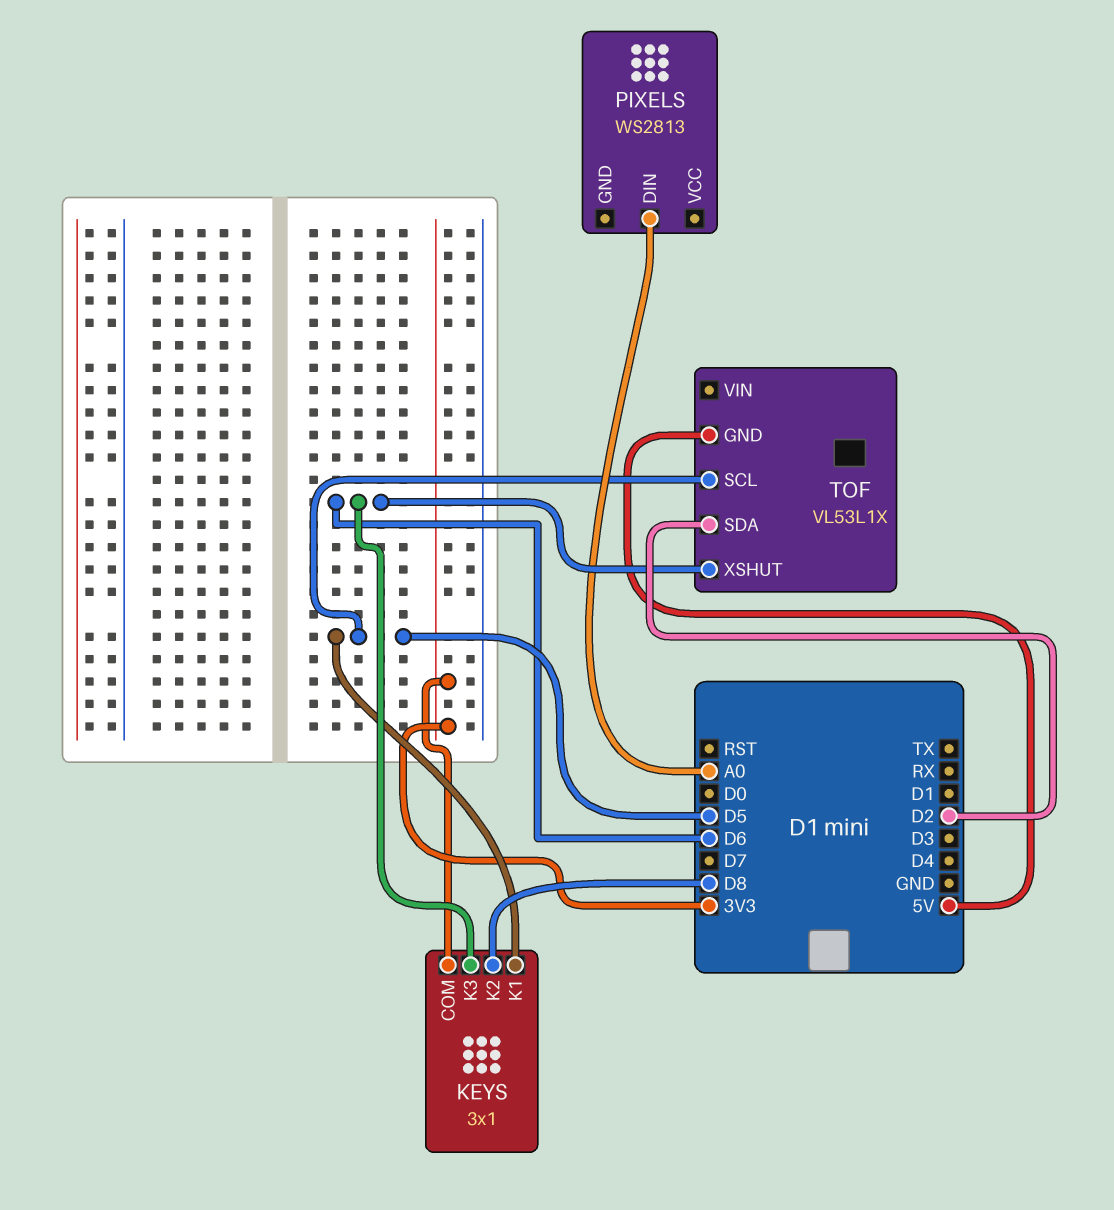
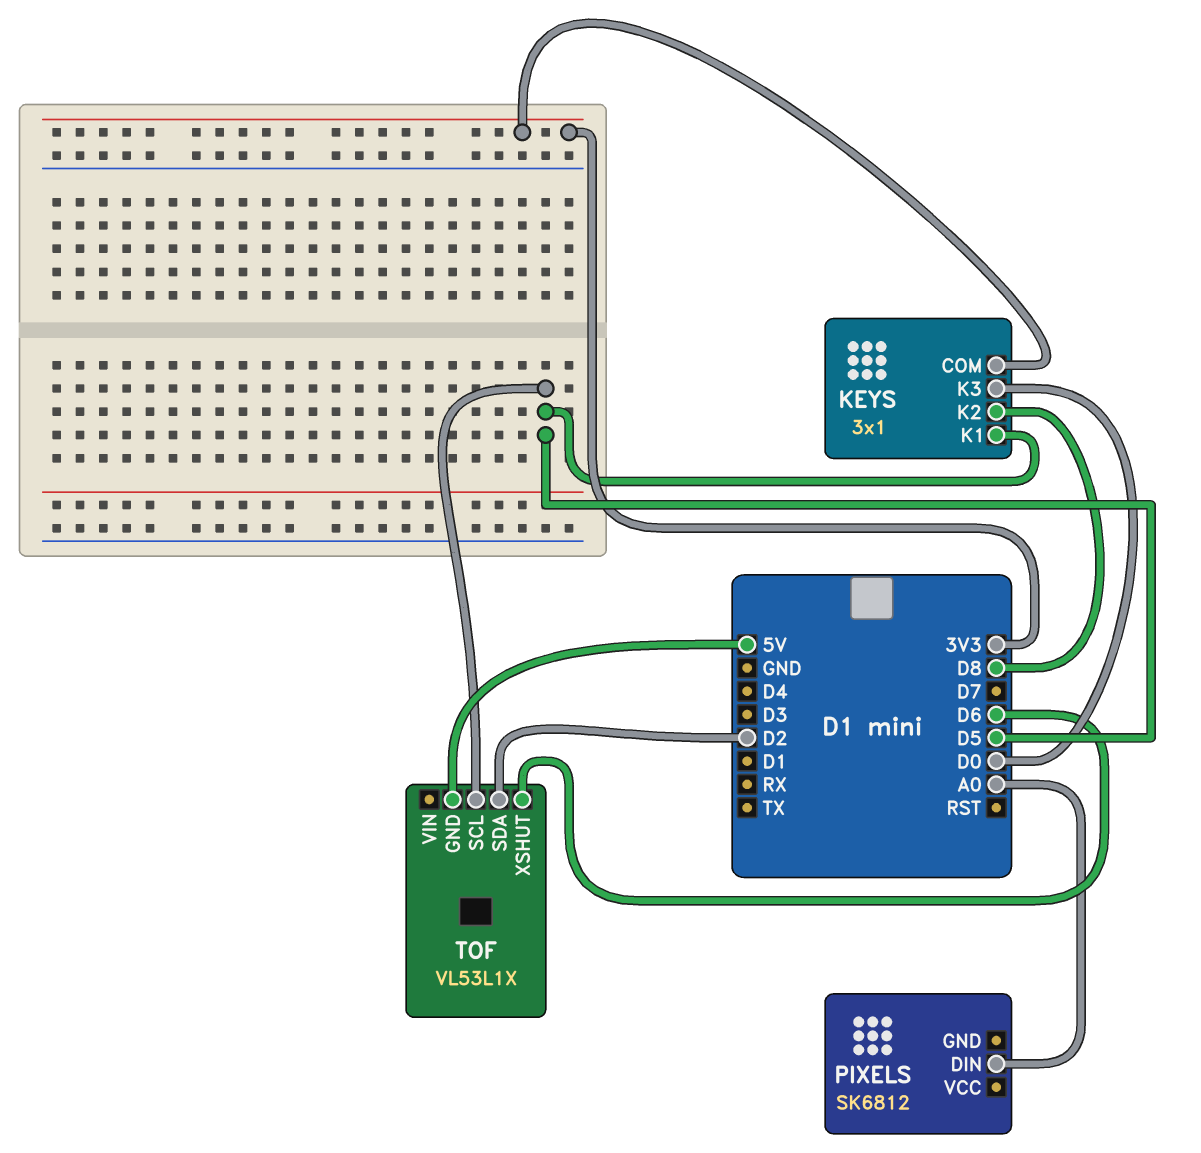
KEYS pin K3: D6 -> D0
PIXELS: WS2813 -> SK6812

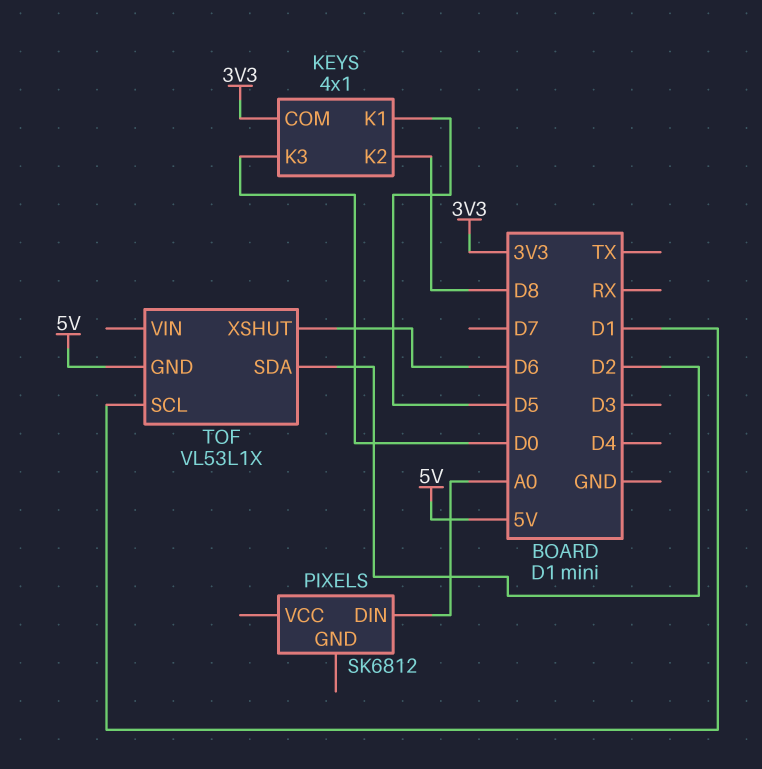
KEYS: 3x1 -> 4x1
TOF pin SCL: D5 -> D1

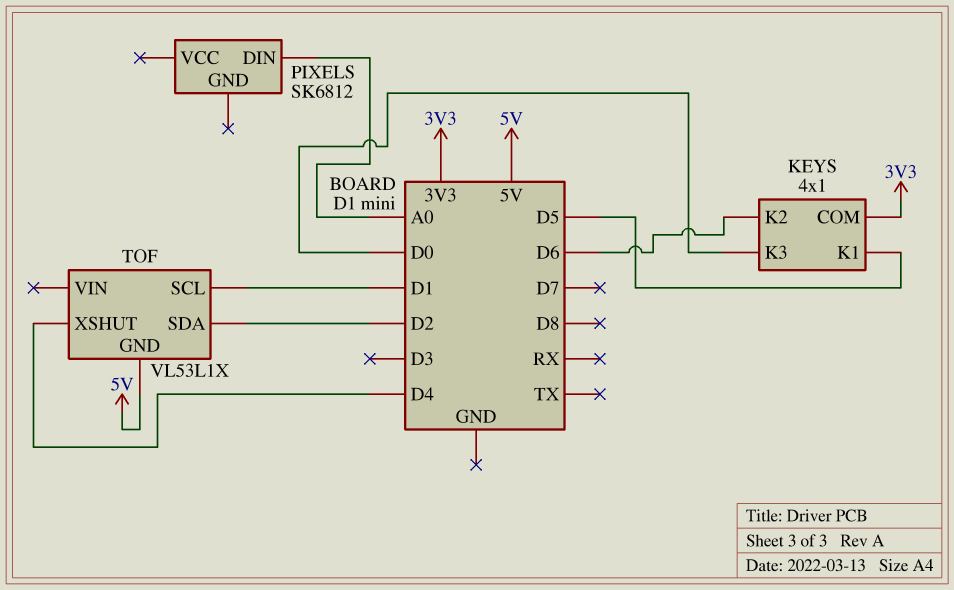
KEYS pin K2: D8 -> D6
TOF pin XSHUT: D6 -> D4

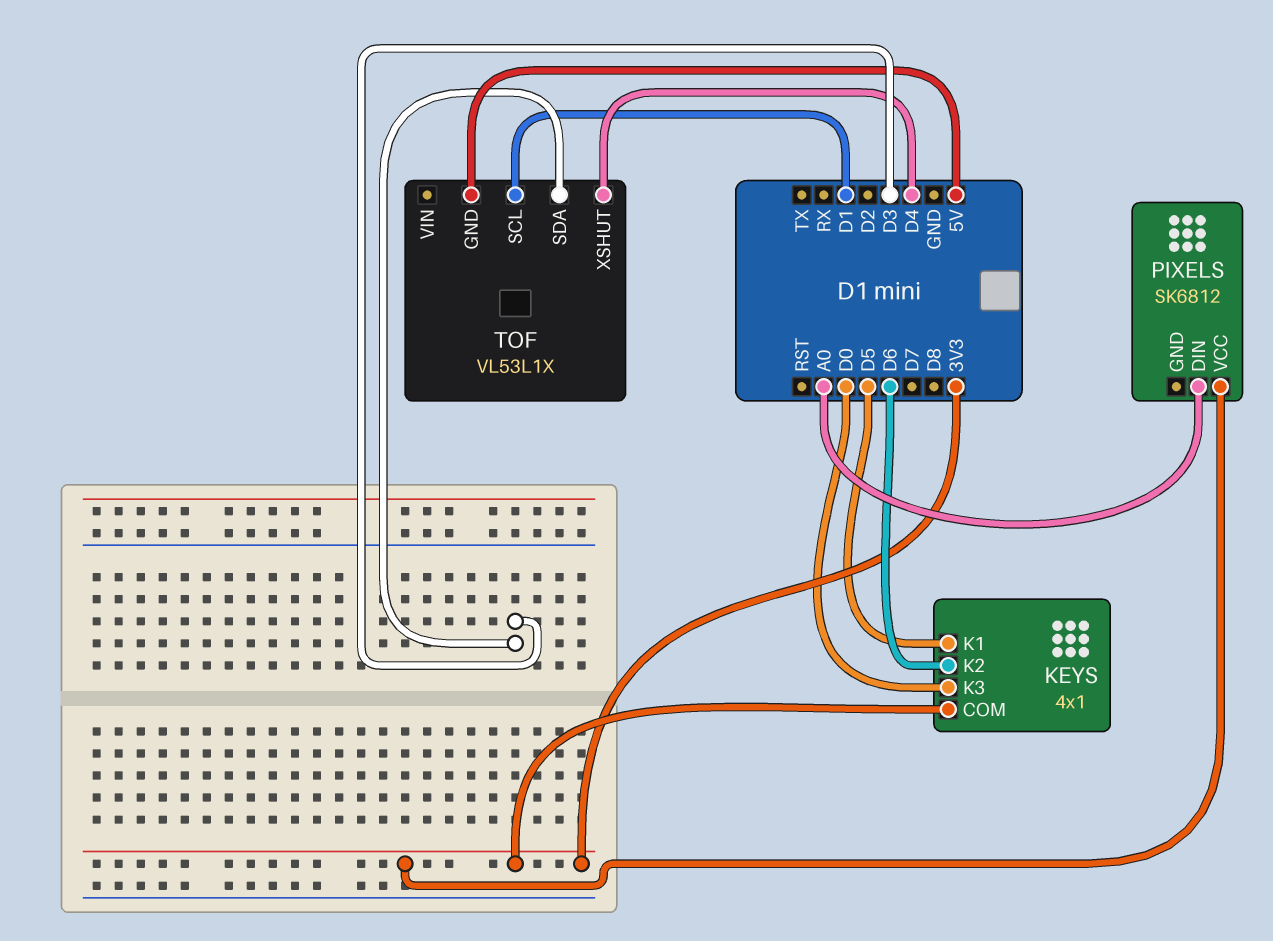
PIXELS pin VCC: none -> 3V3
TOF pin SDA: D2 -> D3

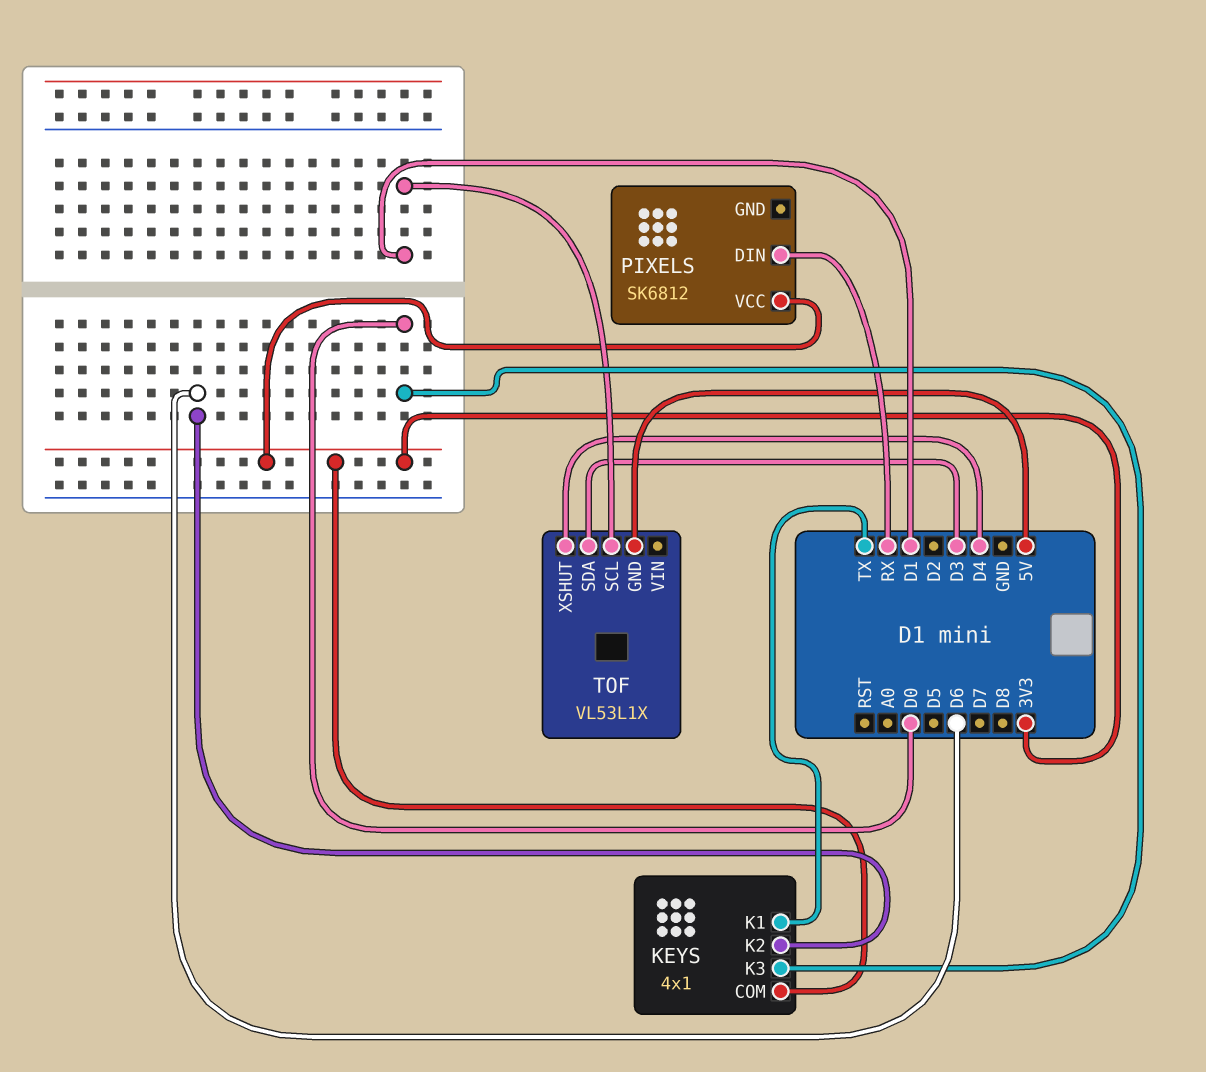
KEYS pin K1: D5 -> TX
PIXELS pin DIN: A0 -> RX

